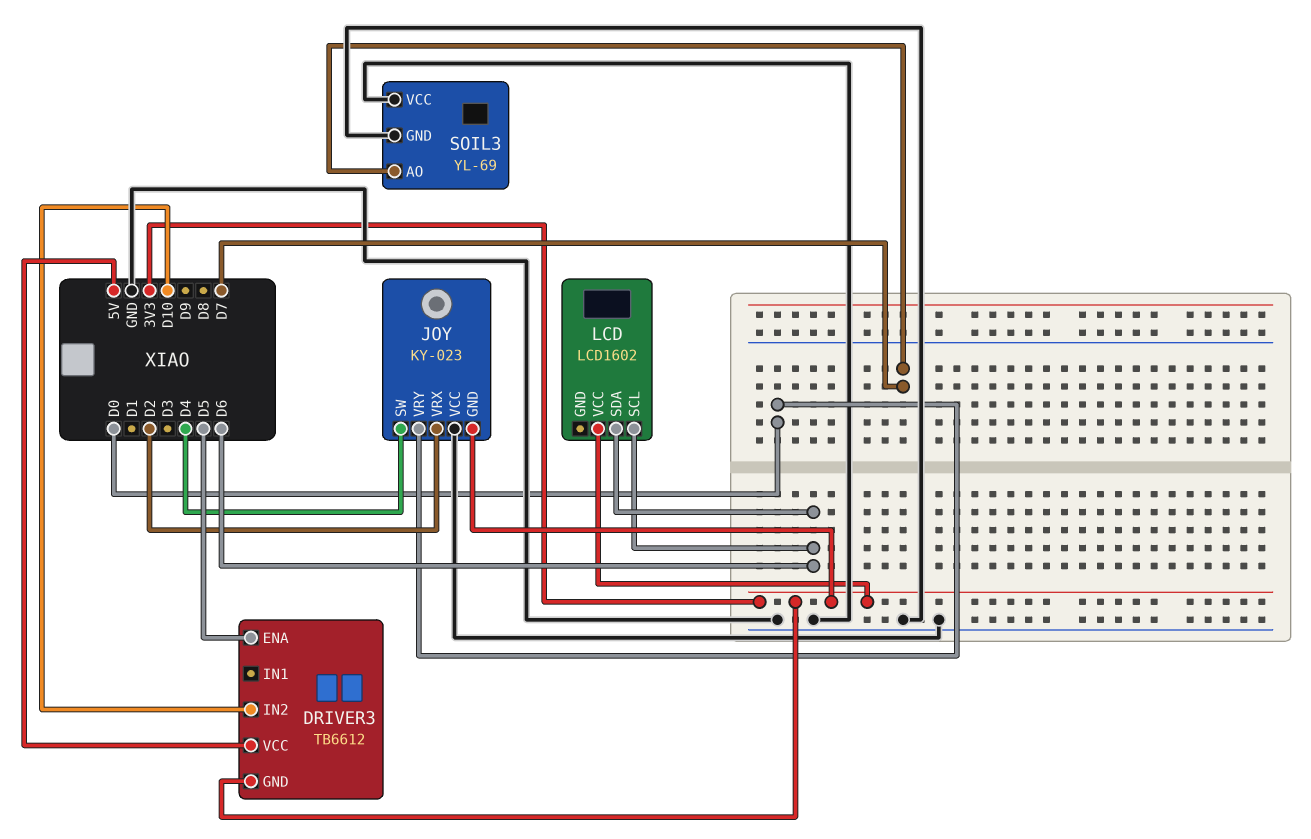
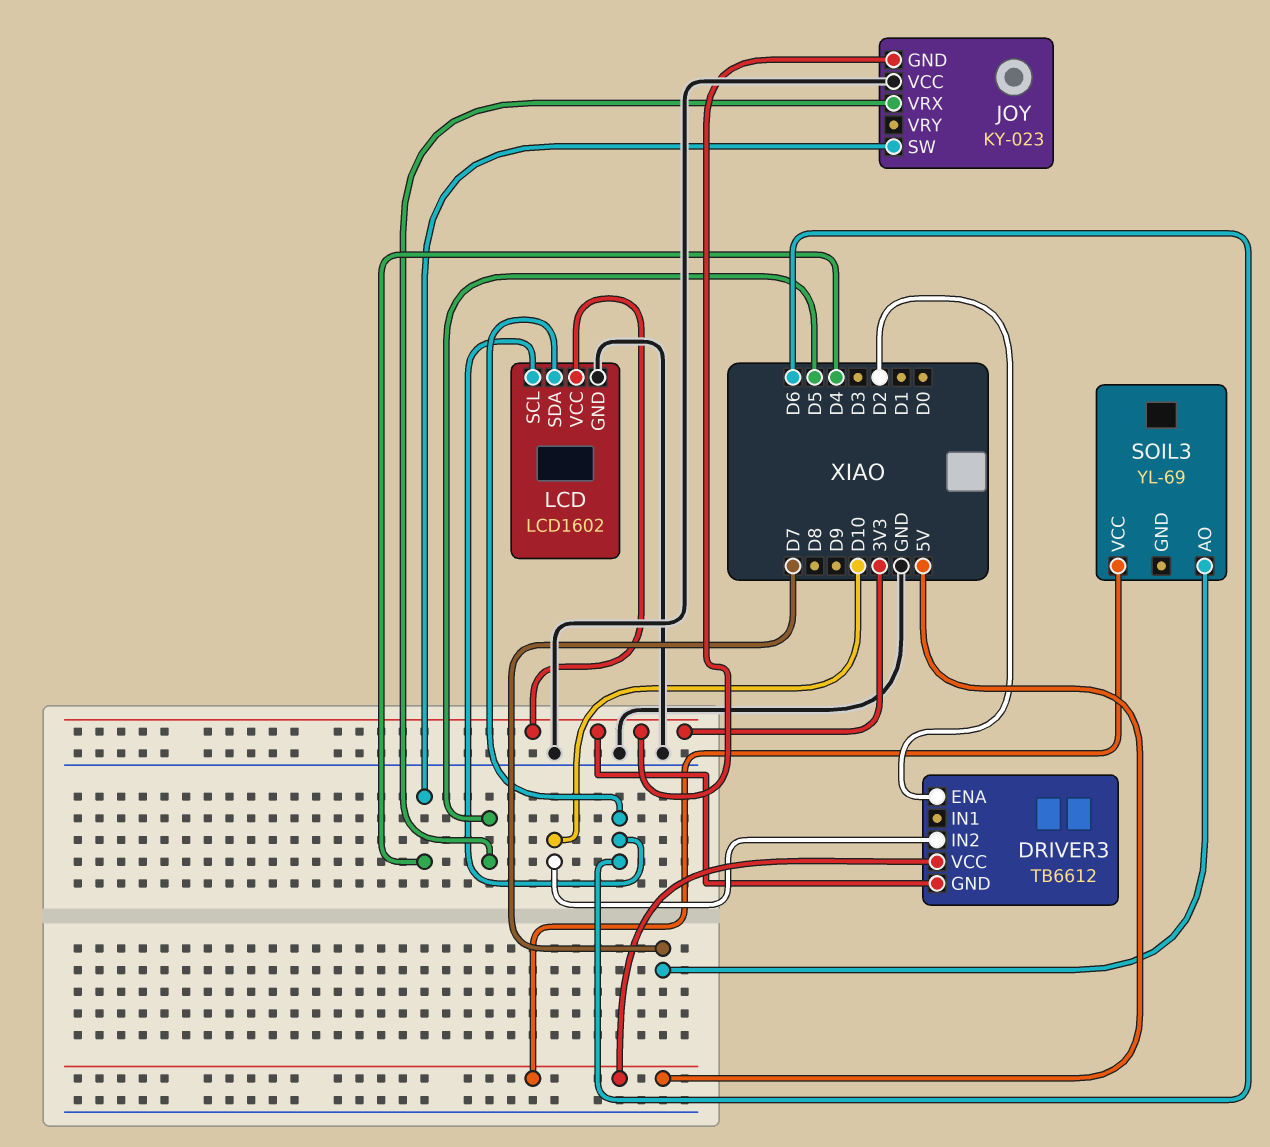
DRIVER3 pin ENA: D5 -> D2
JOY pin VRX: D2 -> D5
JOY pin VRY: D0 -> none
LCD pin GND: none -> GND
SOIL3 pin GND: GND -> none
SOIL3 pin VCC: GND -> 5V

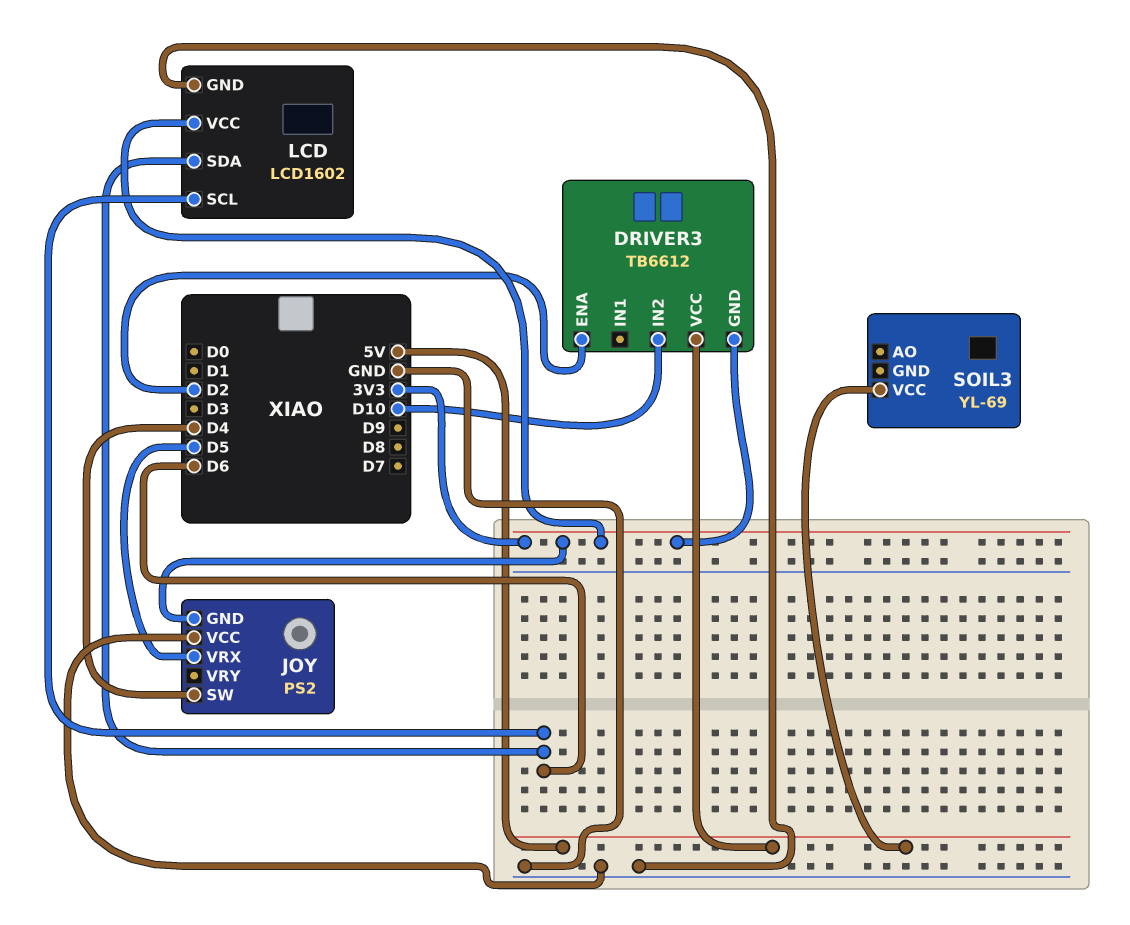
JOY: KY-023 -> PS2
SOIL3 pin AO: D7 -> none

